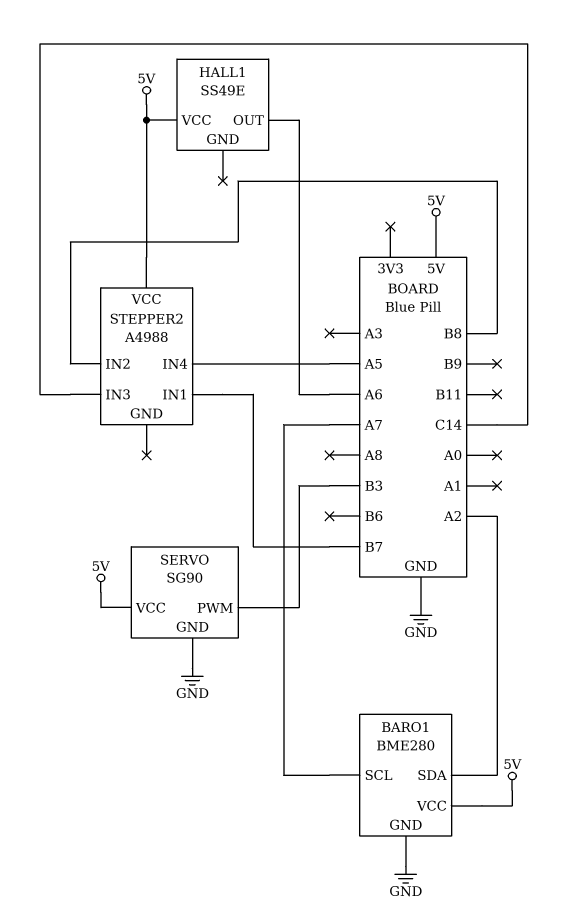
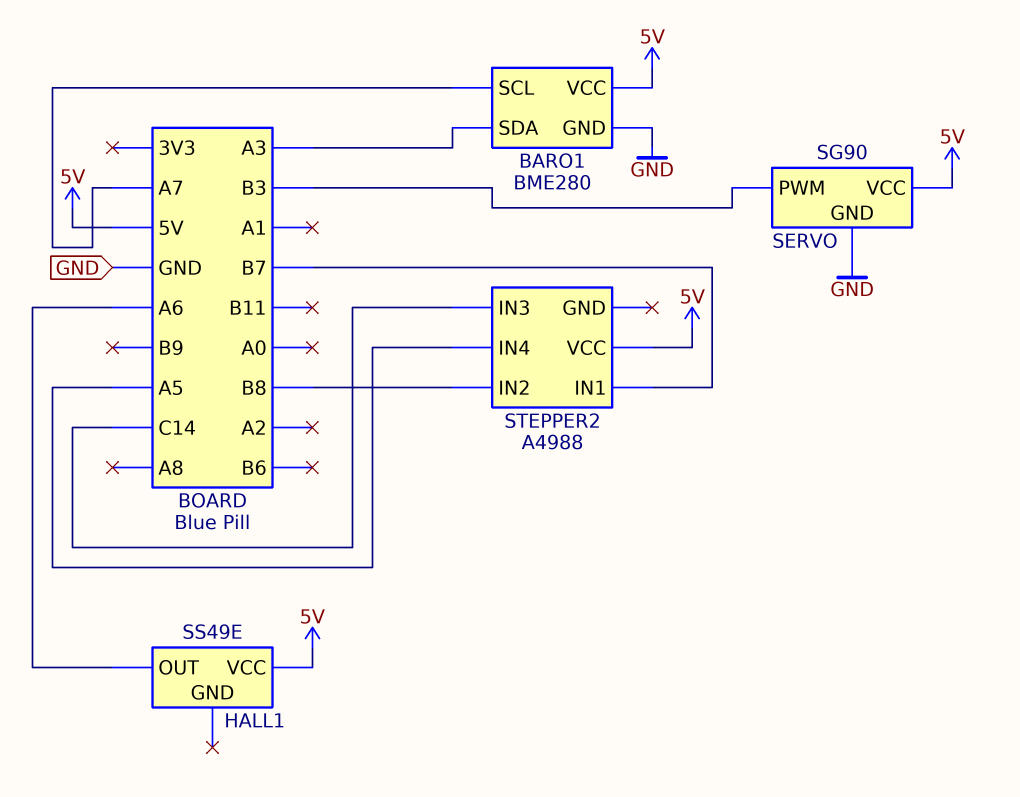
BARO1 pin SDA: A2 -> A3

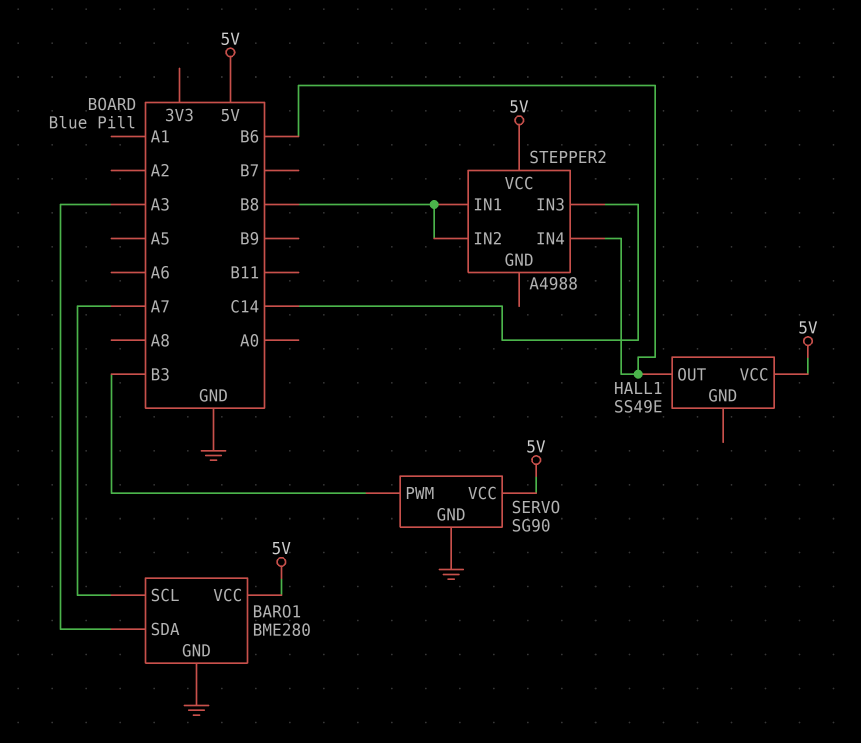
HALL1 pin OUT: A6 -> B6
STEPPER2 pin IN1: B7 -> B8
STEPPER2 pin IN4: A5 -> B6

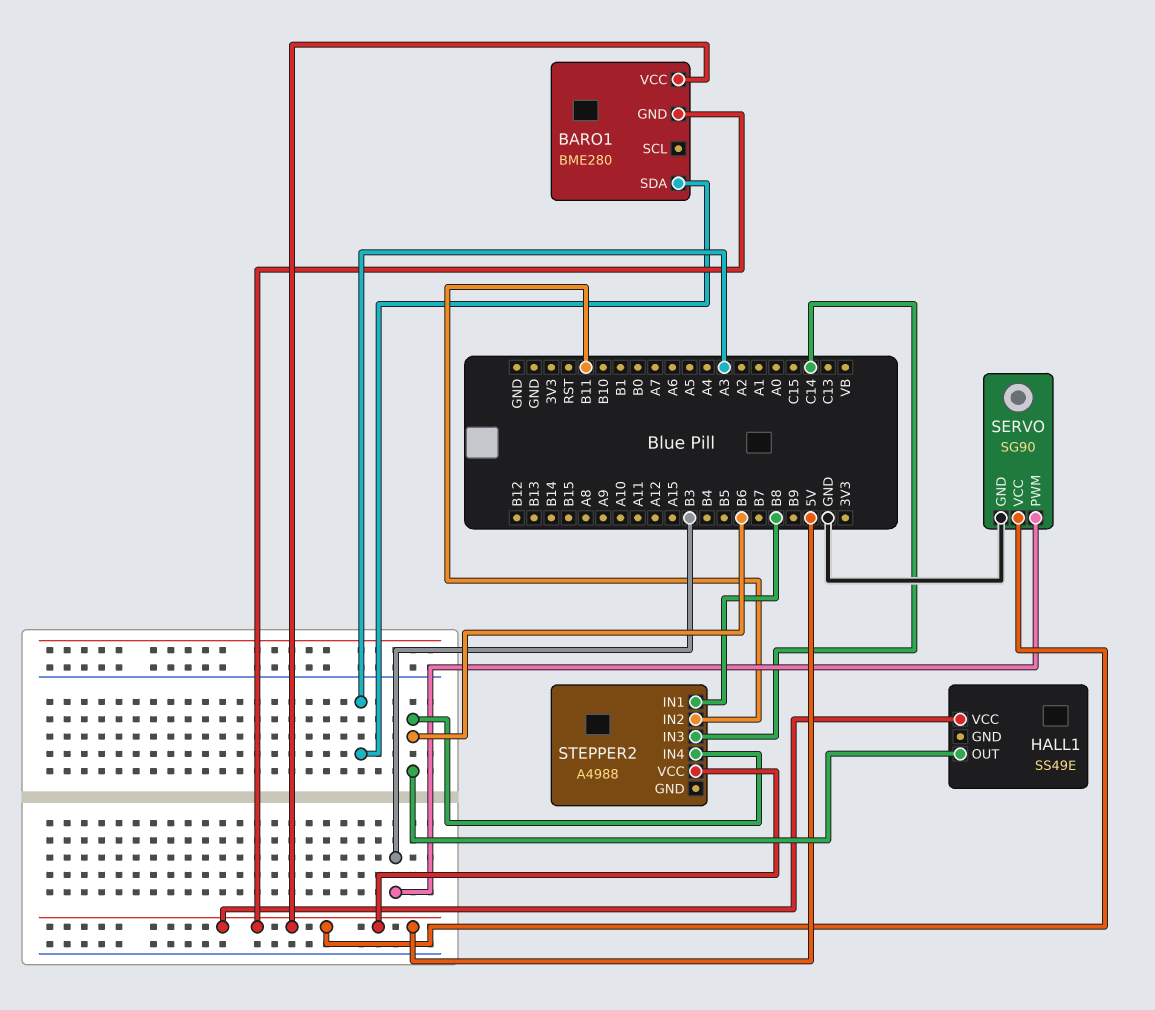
BARO1 pin GND: GND -> 5V
BARO1 pin SCL: A7 -> none
STEPPER2 pin IN2: B8 -> B11

